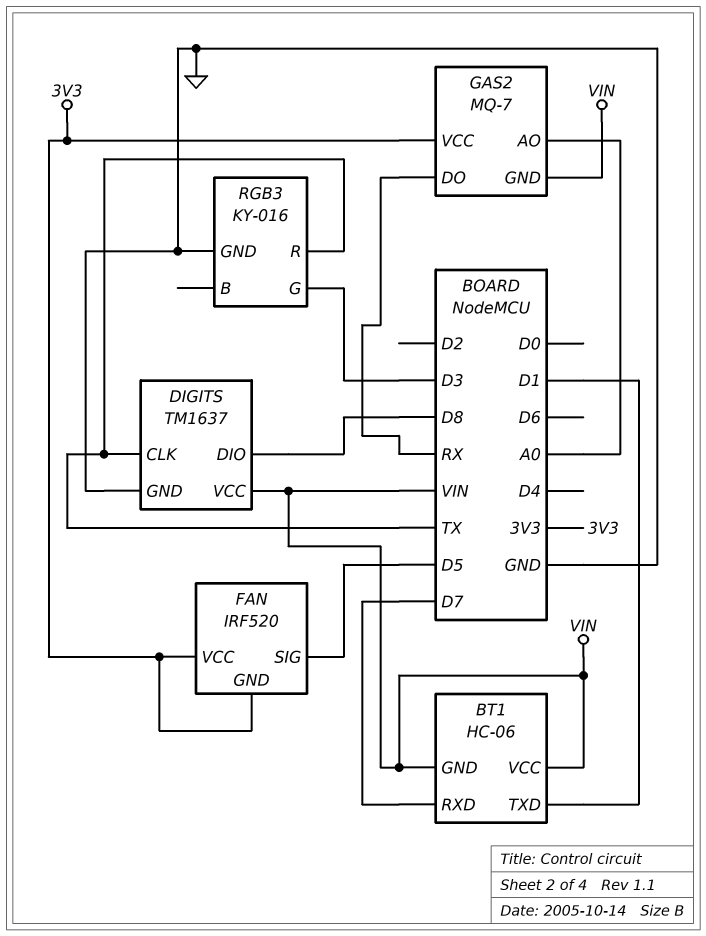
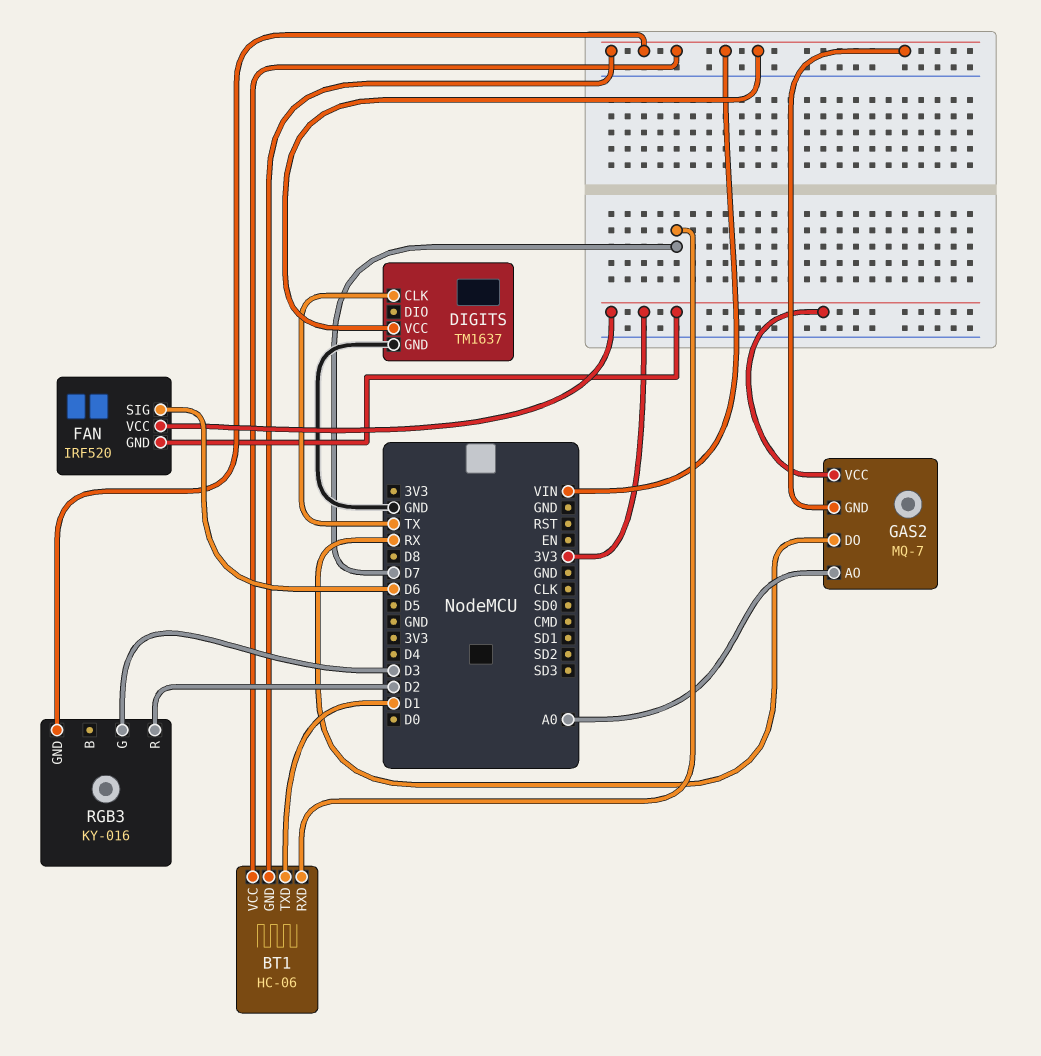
DIGITS pin DIO: D8 -> none
FAN pin SIG: D5 -> D6
RGB3 pin GND: GND -> VIN
RGB3 pin R: TX -> D2

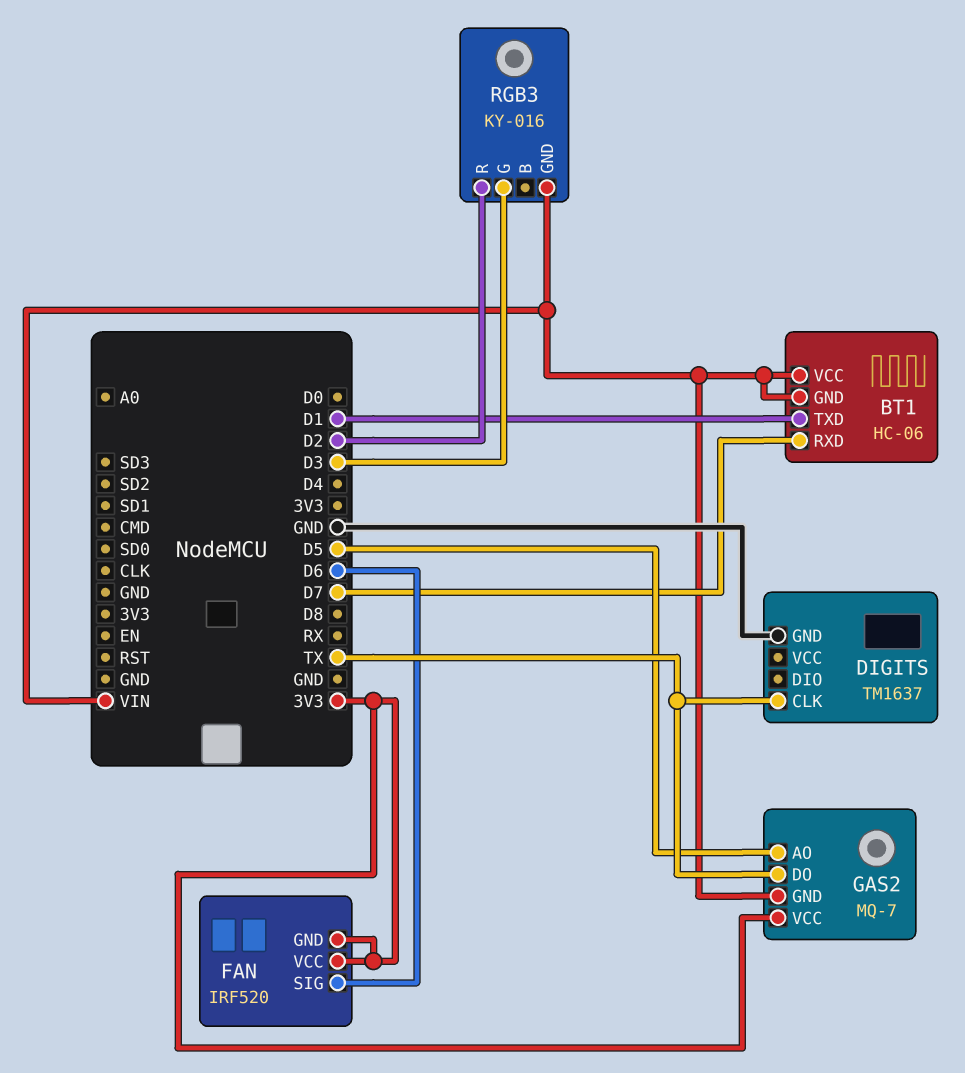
DIGITS pin VCC: VIN -> none
GAS2 pin AO: A0 -> D5
GAS2 pin DO: RX -> TX

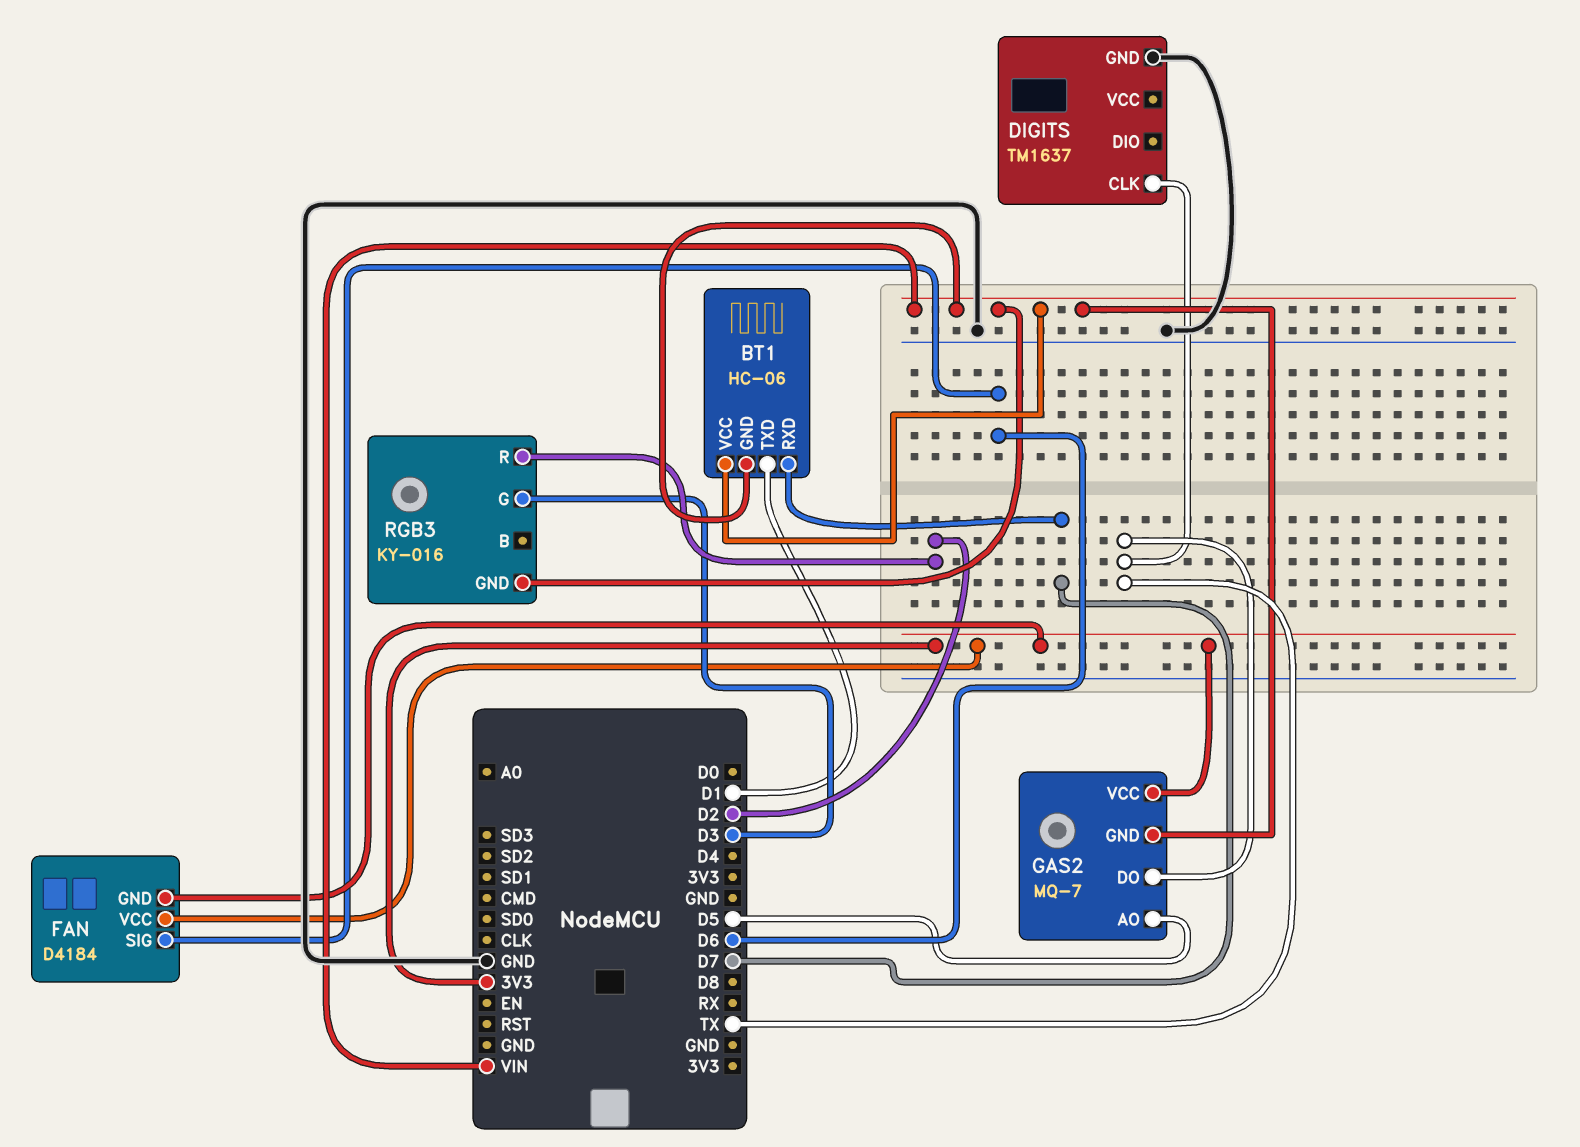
FAN: IRF520 -> D4184

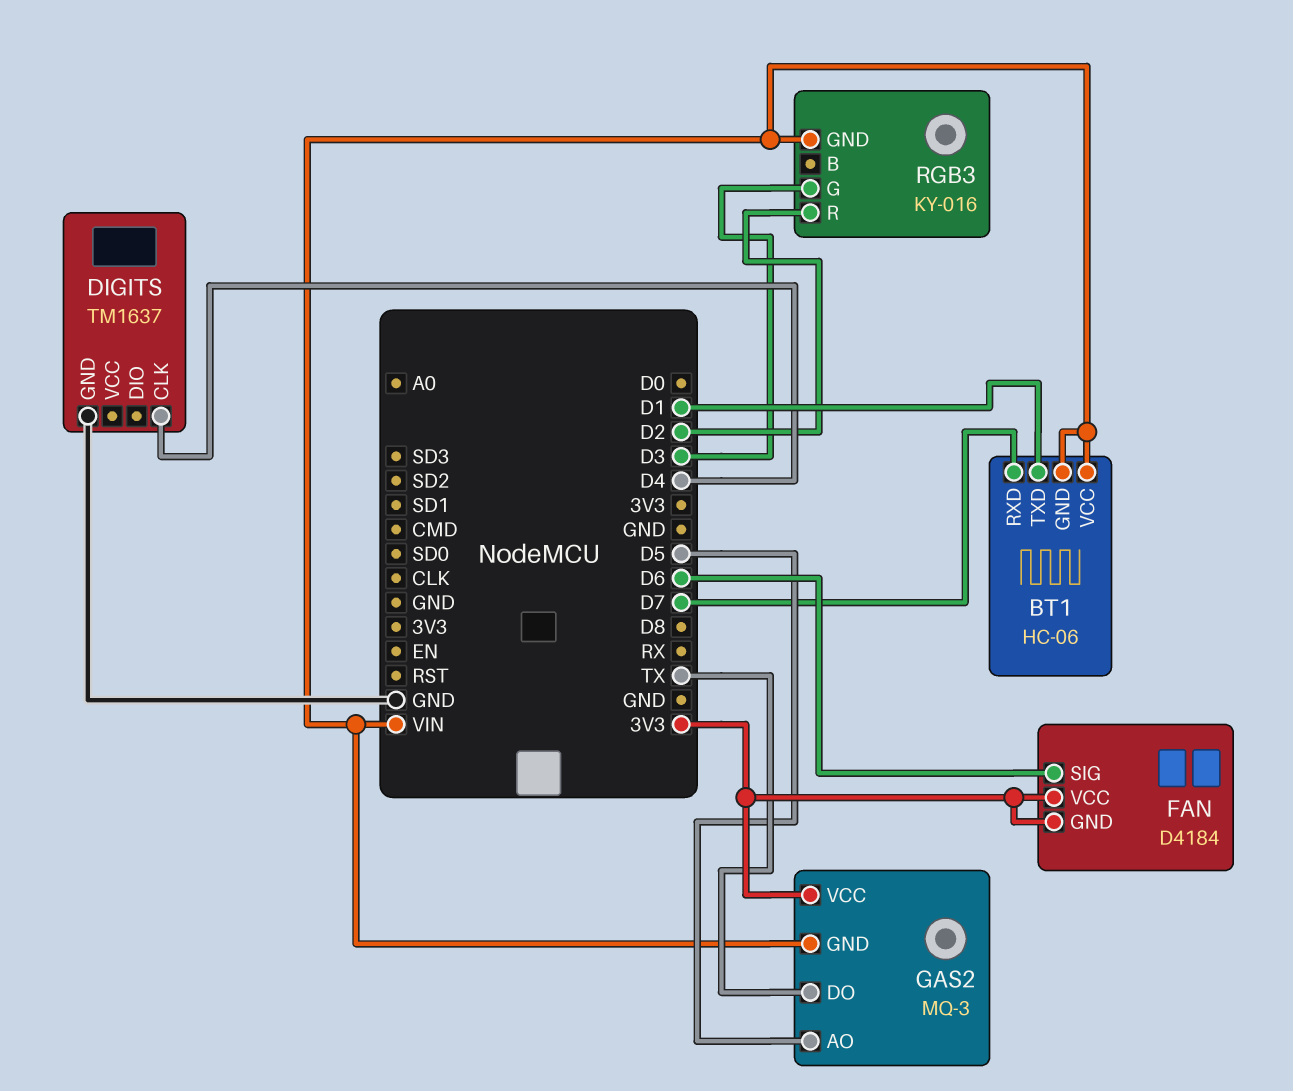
DIGITS pin CLK: TX -> D4
GAS2: MQ-7 -> MQ-3

